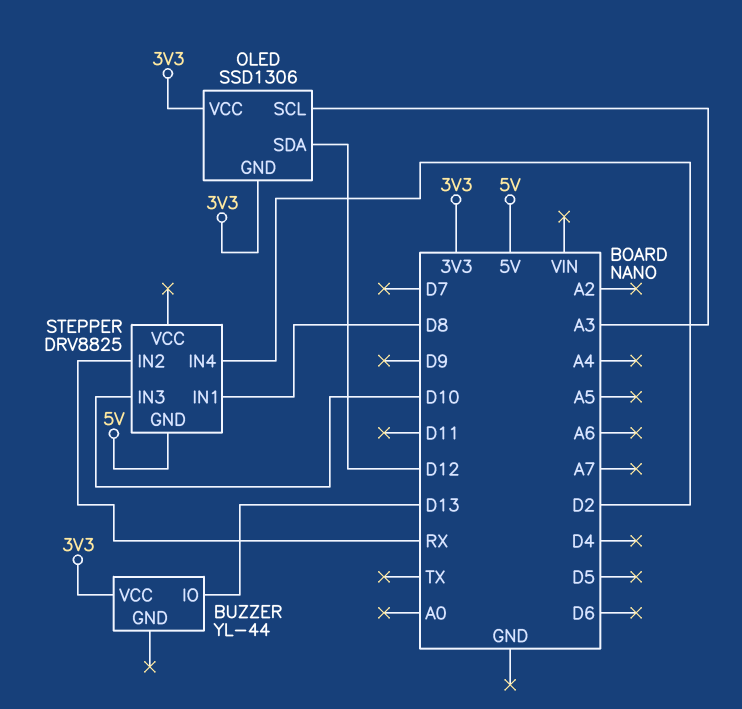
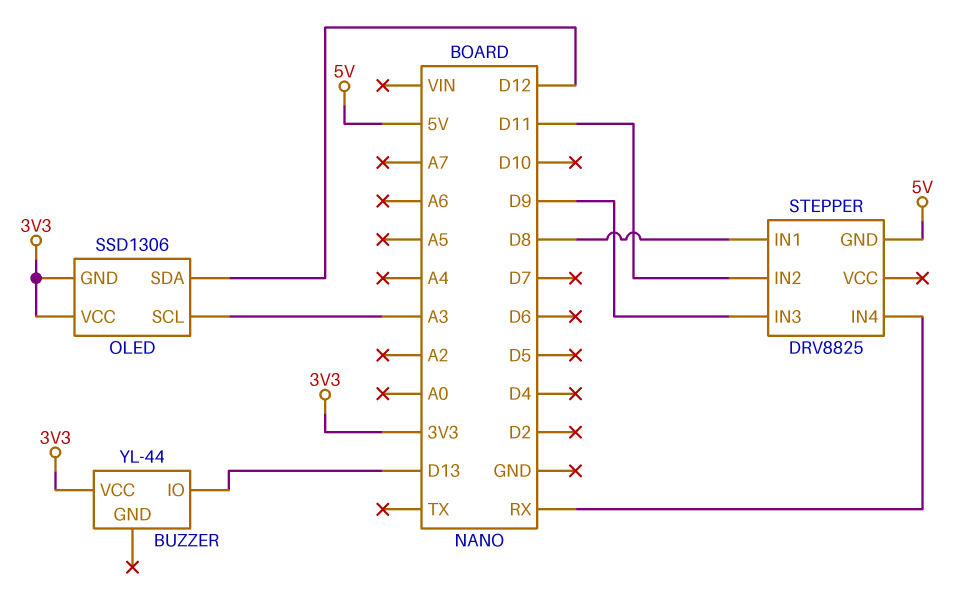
STEPPER pin IN2: RX -> D11
STEPPER pin IN3: D10 -> D9
STEPPER pin IN4: D2 -> RX

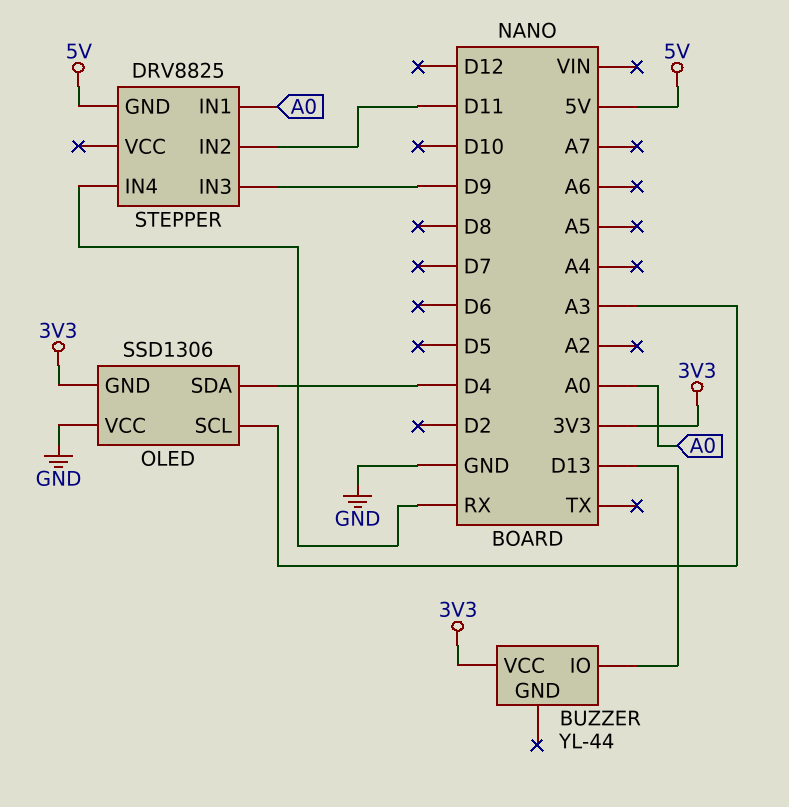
OLED pin SDA: D12 -> D4
OLED pin VCC: 3V3 -> GND
STEPPER pin IN1: D8 -> A0

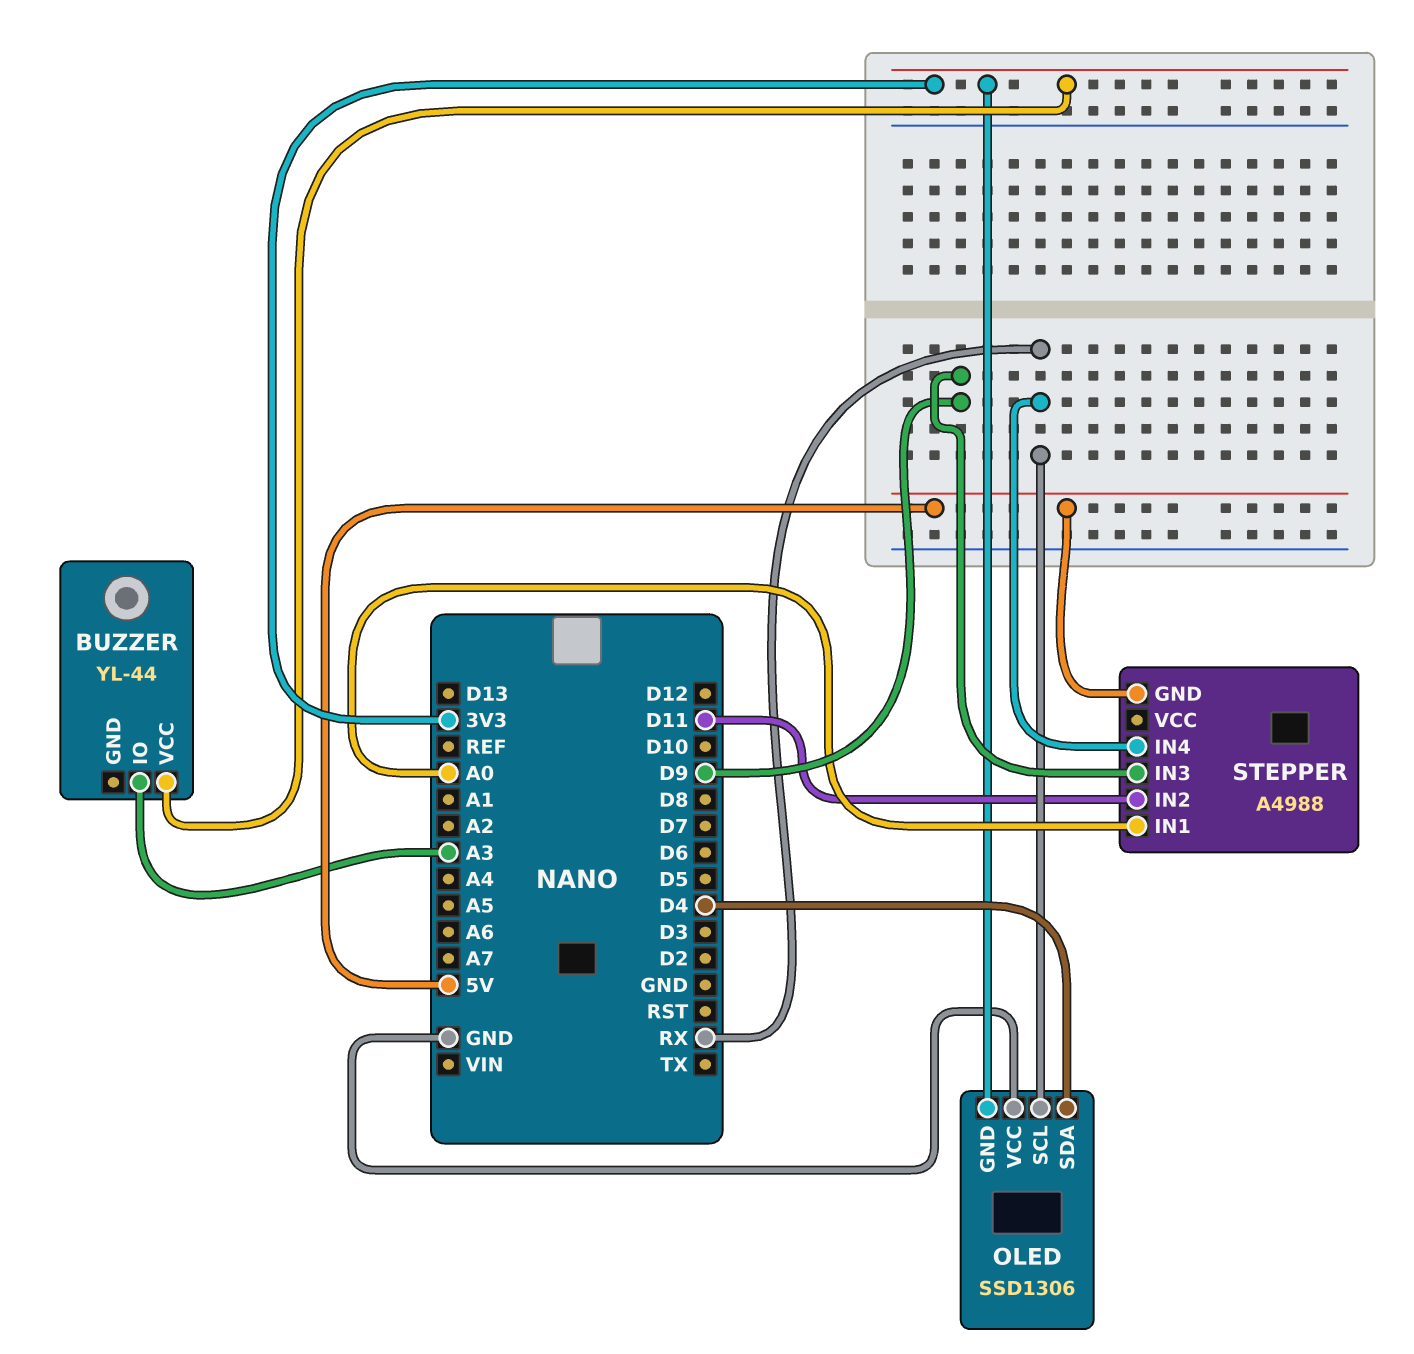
BUZZER pin IO: D13 -> A3
OLED pin SCL: A3 -> RX
STEPPER: DRV8825 -> A4988

